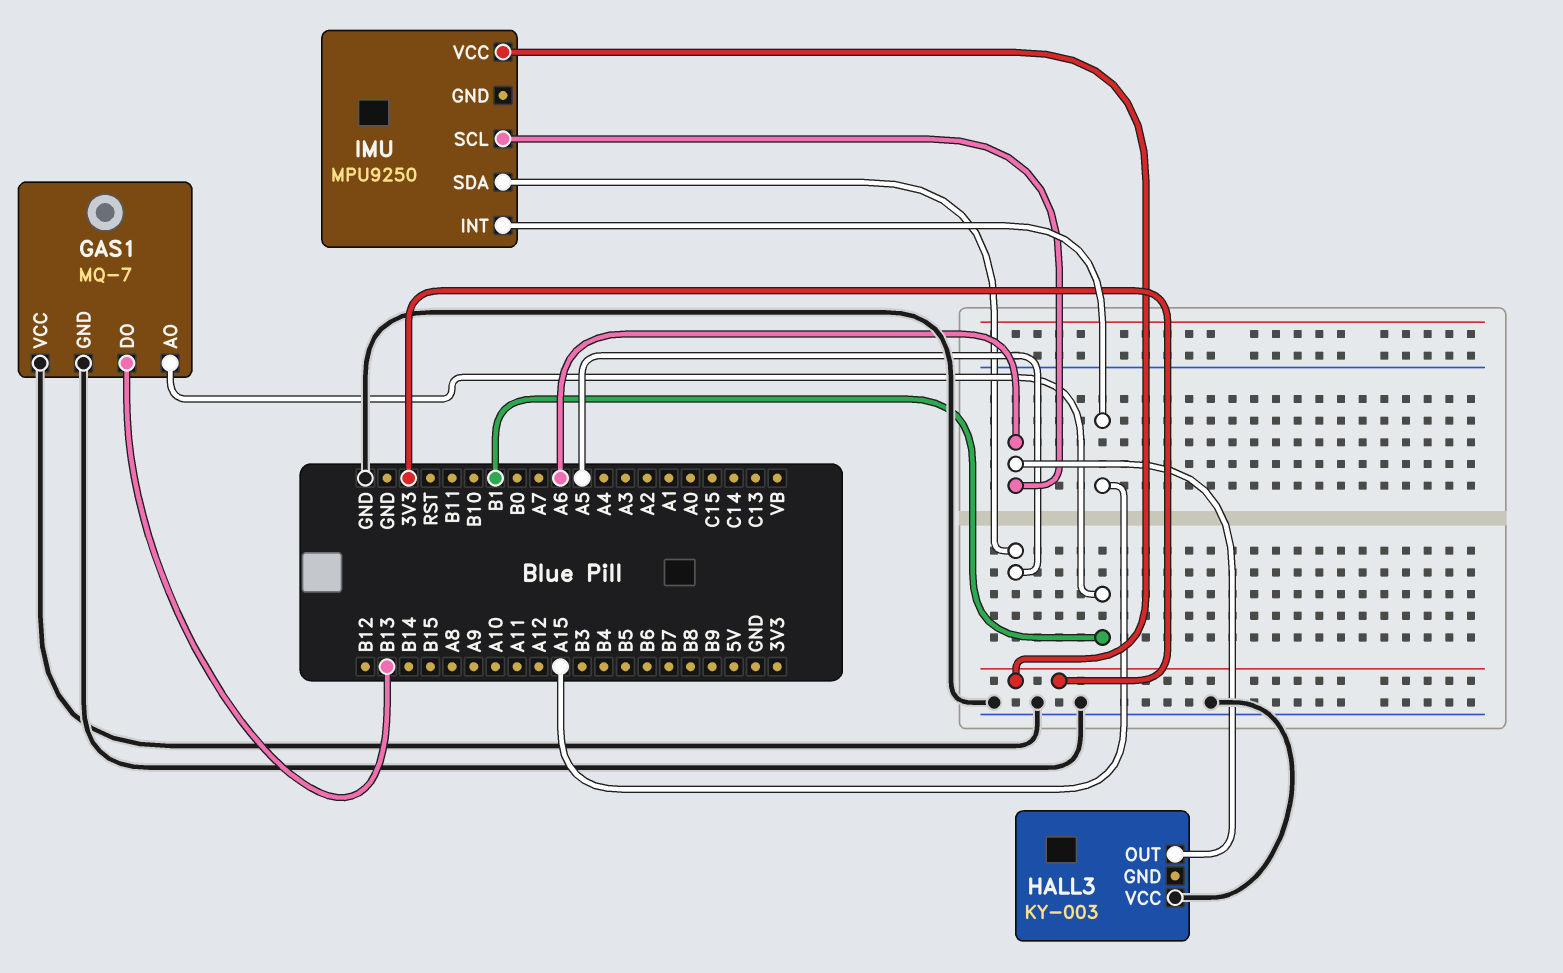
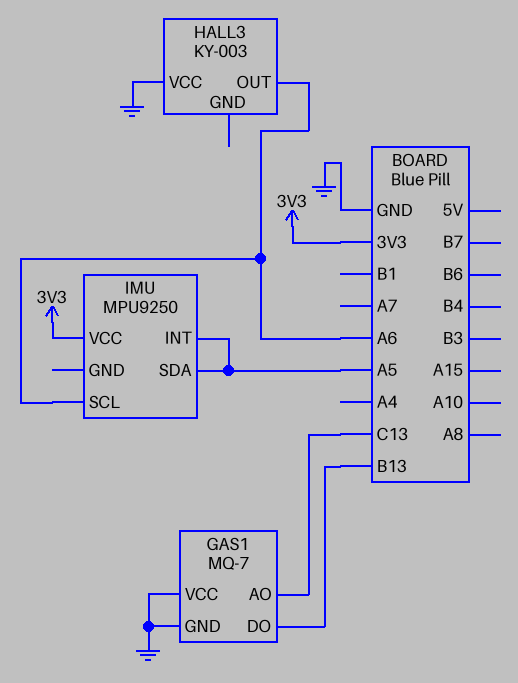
GAS1 pin AO: B1 -> C13
IMU pin INT: A15 -> A5

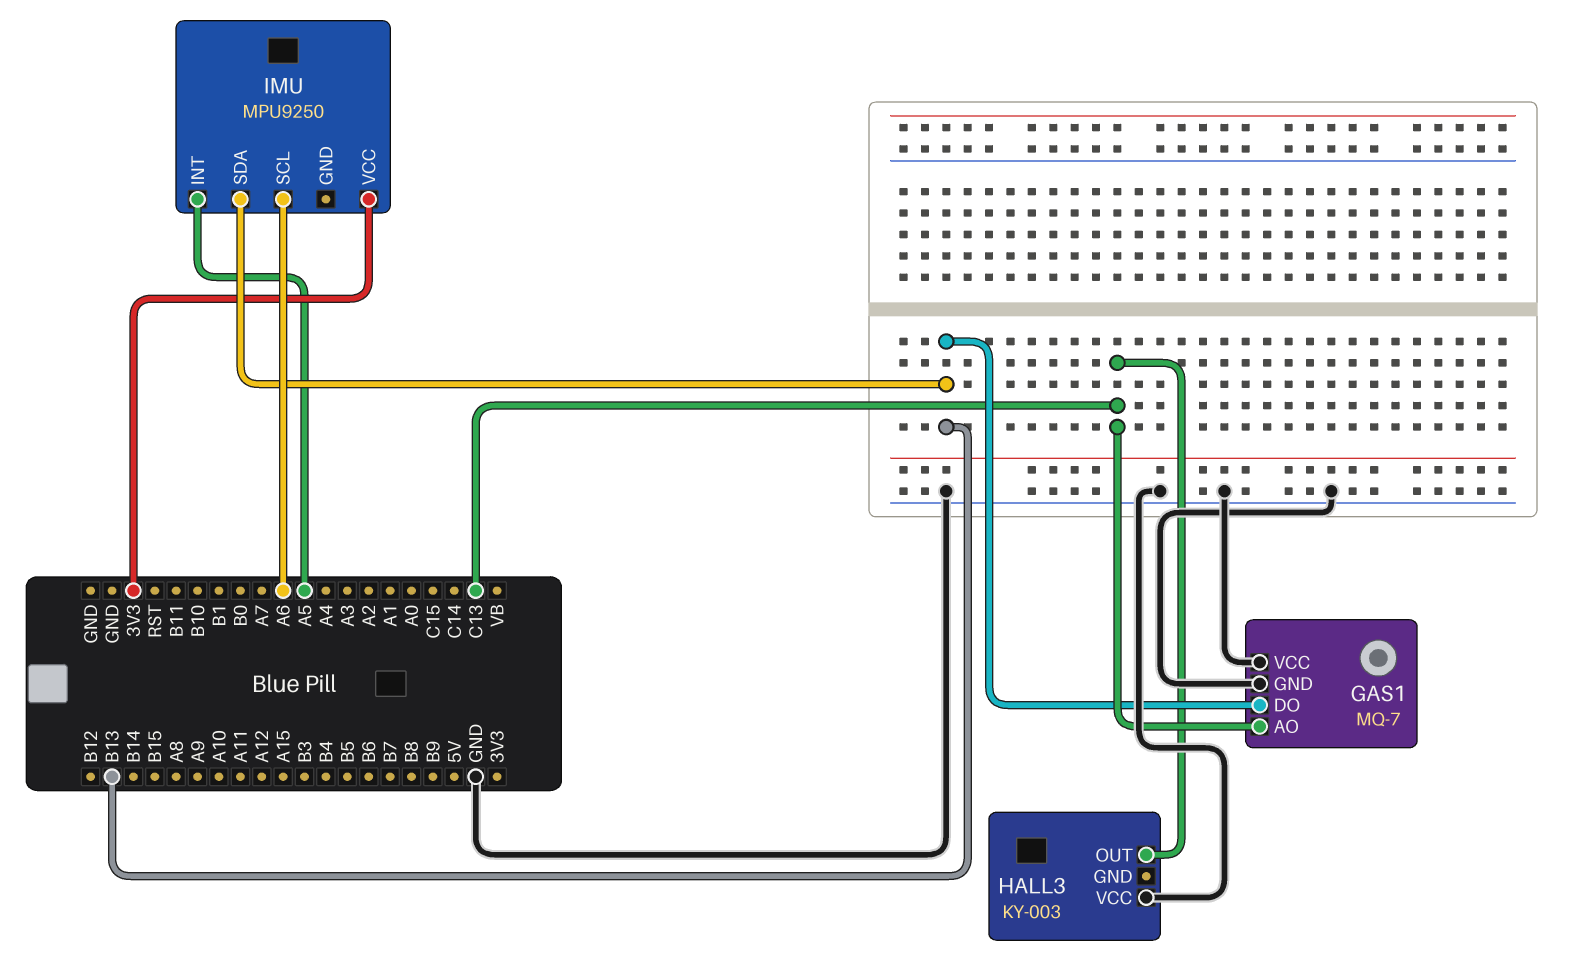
HALL3 pin OUT: A6 -> C13
IMU pin SDA: A5 -> B13

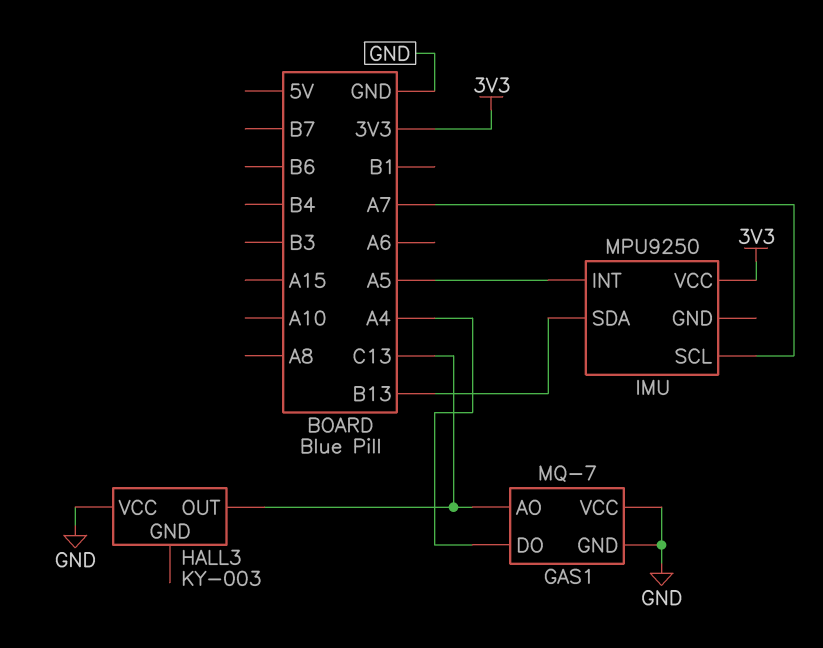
GAS1 pin DO: B13 -> A4
IMU pin SCL: A6 -> A7

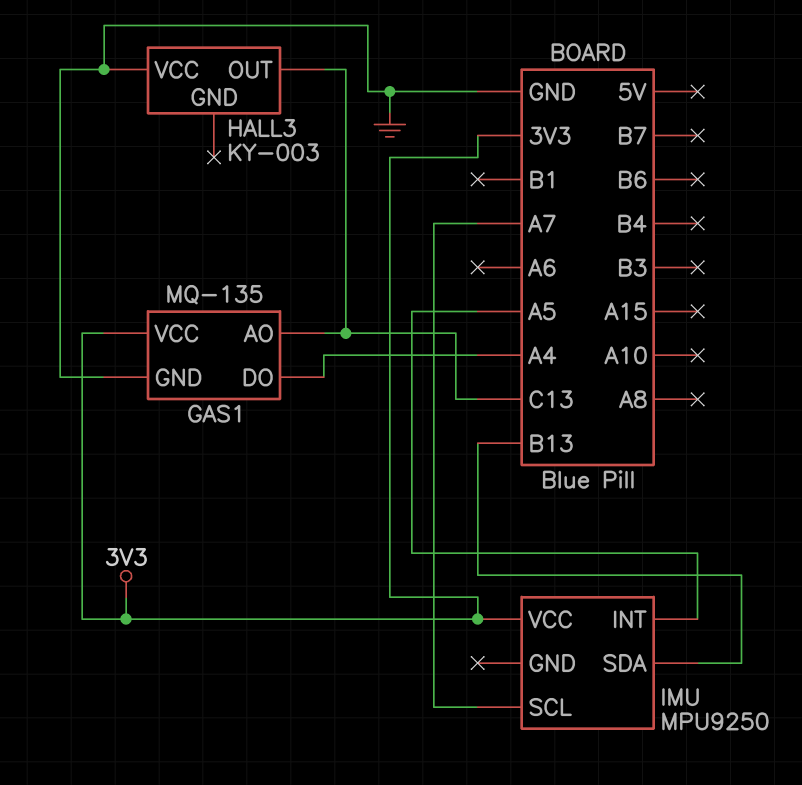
GAS1: MQ-7 -> MQ-135
GAS1 pin VCC: GND -> 3V3

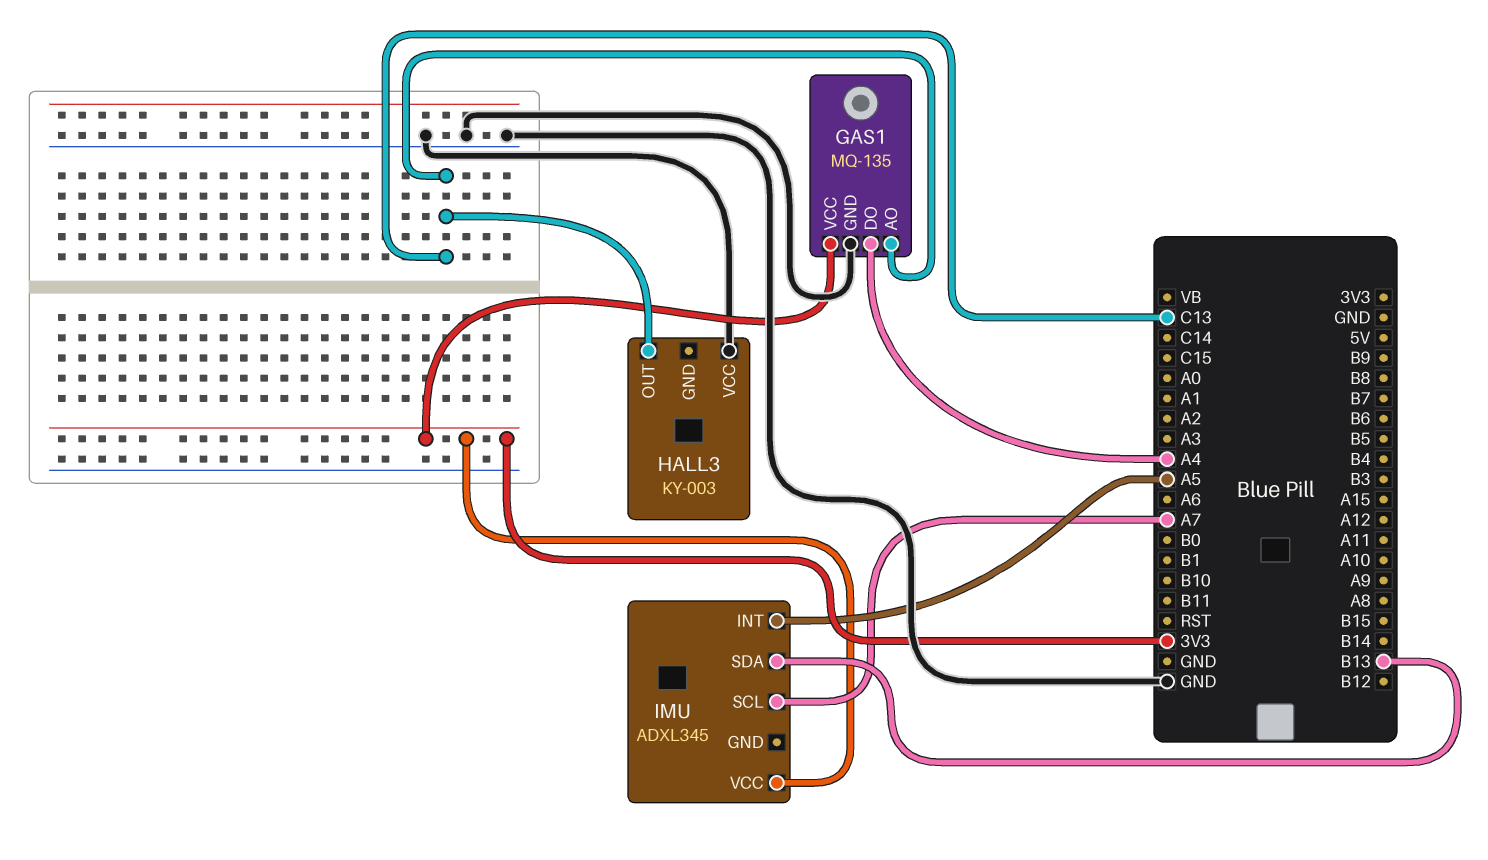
IMU: MPU9250 -> ADXL345

